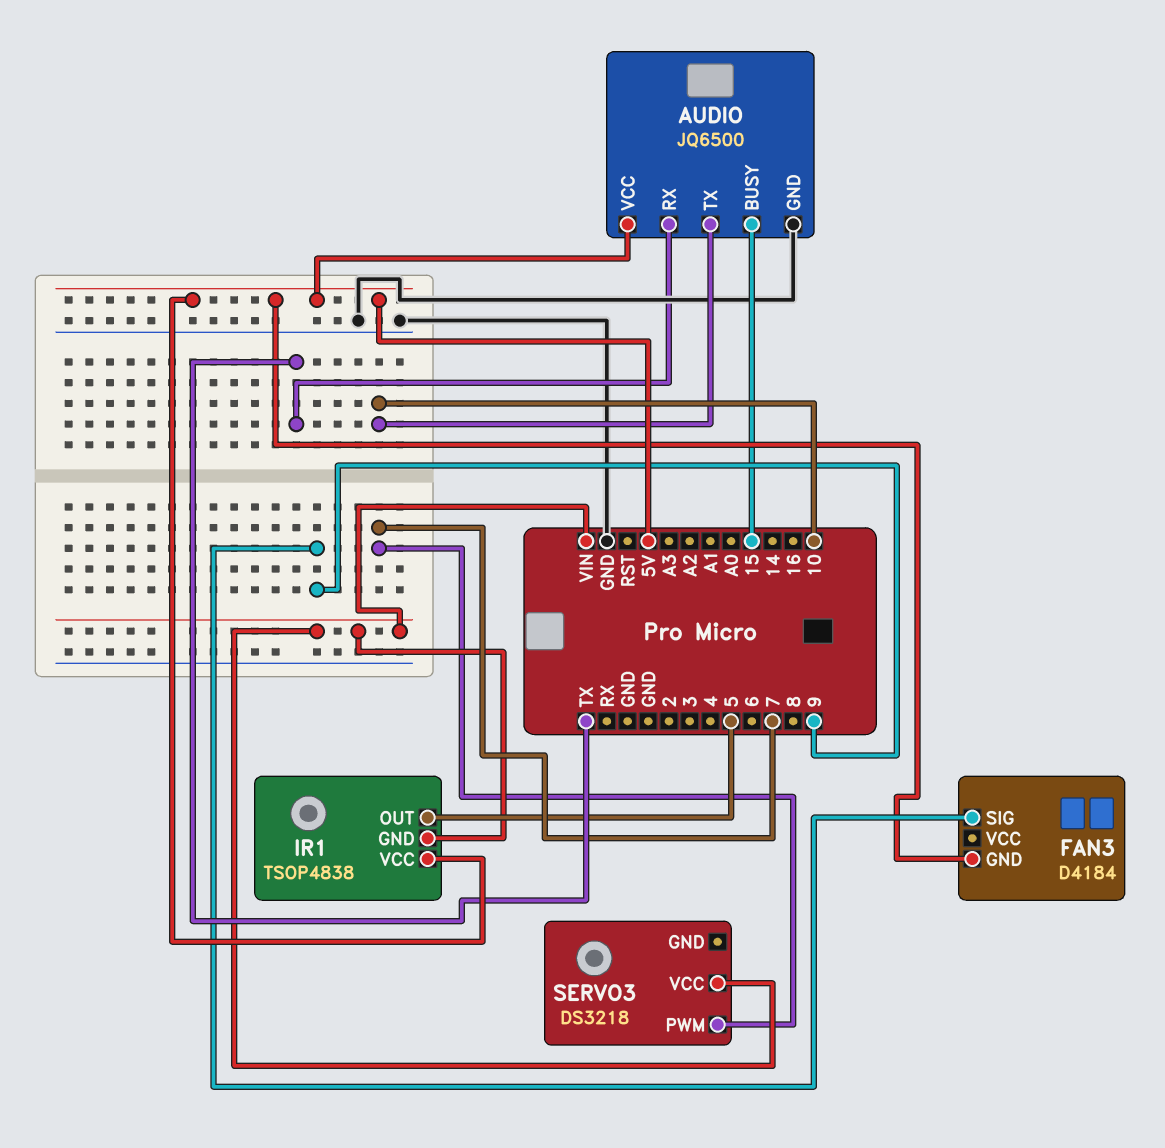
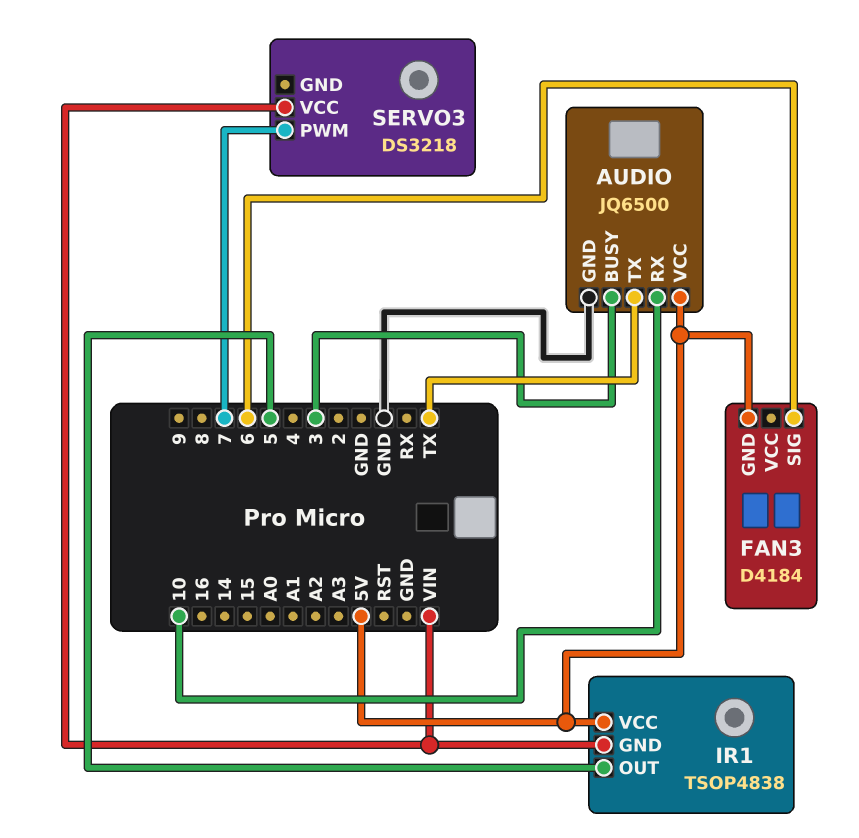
AUDIO pin BUSY: 15 -> 3
AUDIO pin RX: TX -> 10
AUDIO pin TX: 10 -> TX
FAN3 pin SIG: 9 -> 6

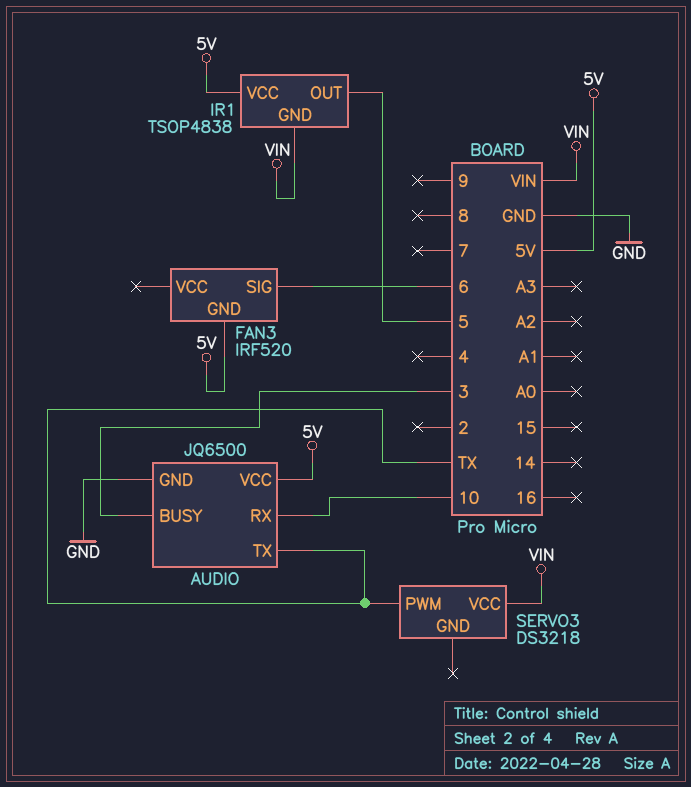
FAN3: D4184 -> IRF520
SERVO3 pin PWM: 7 -> TX

